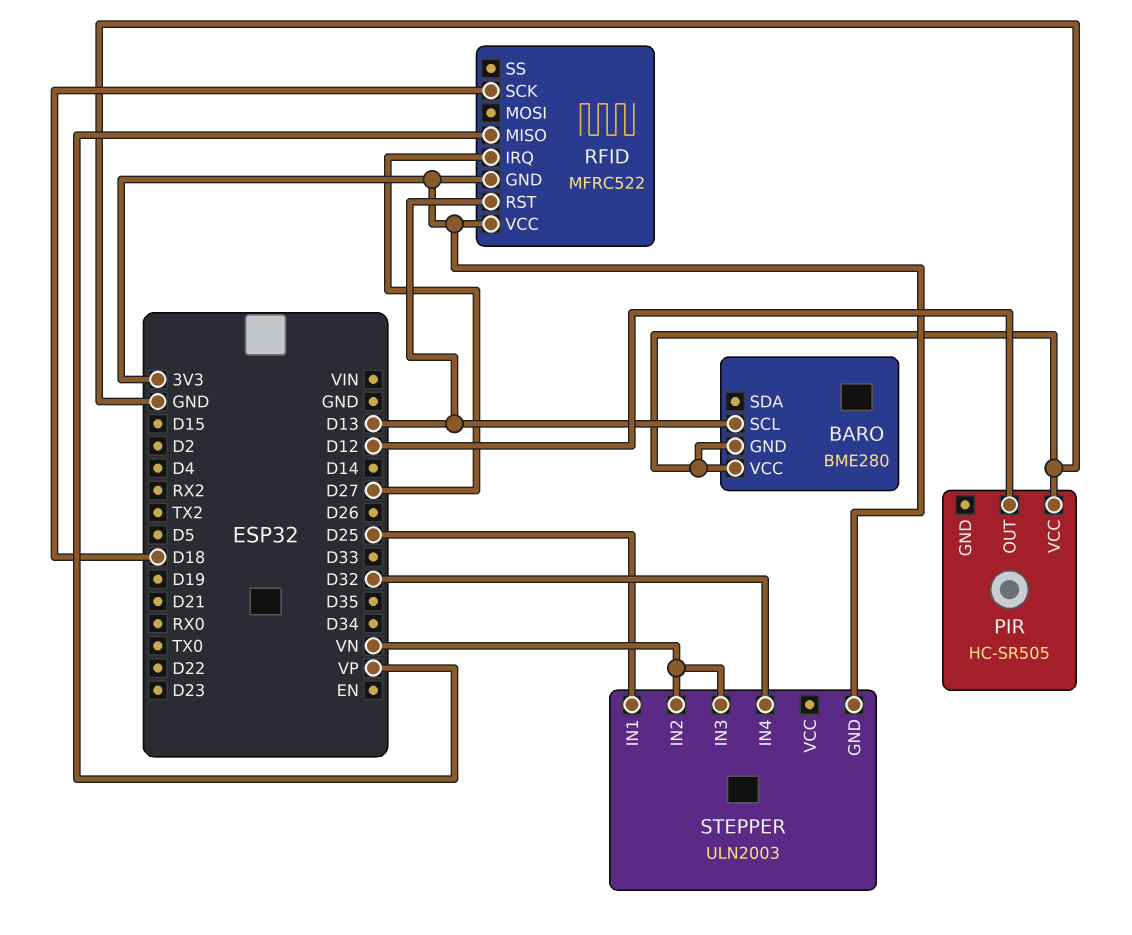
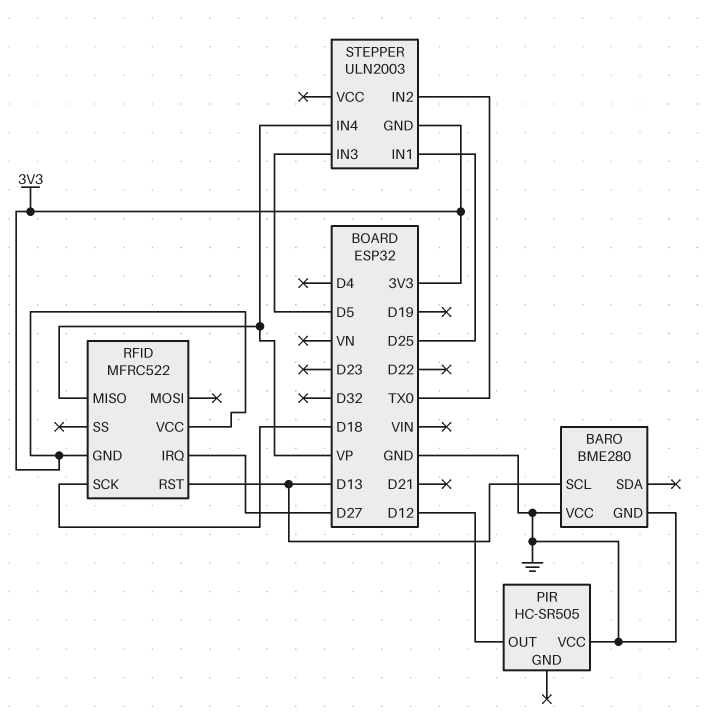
STEPPER pin IN2: VN -> TX0
STEPPER pin IN3: VN -> D5
STEPPER pin IN4: D32 -> VP

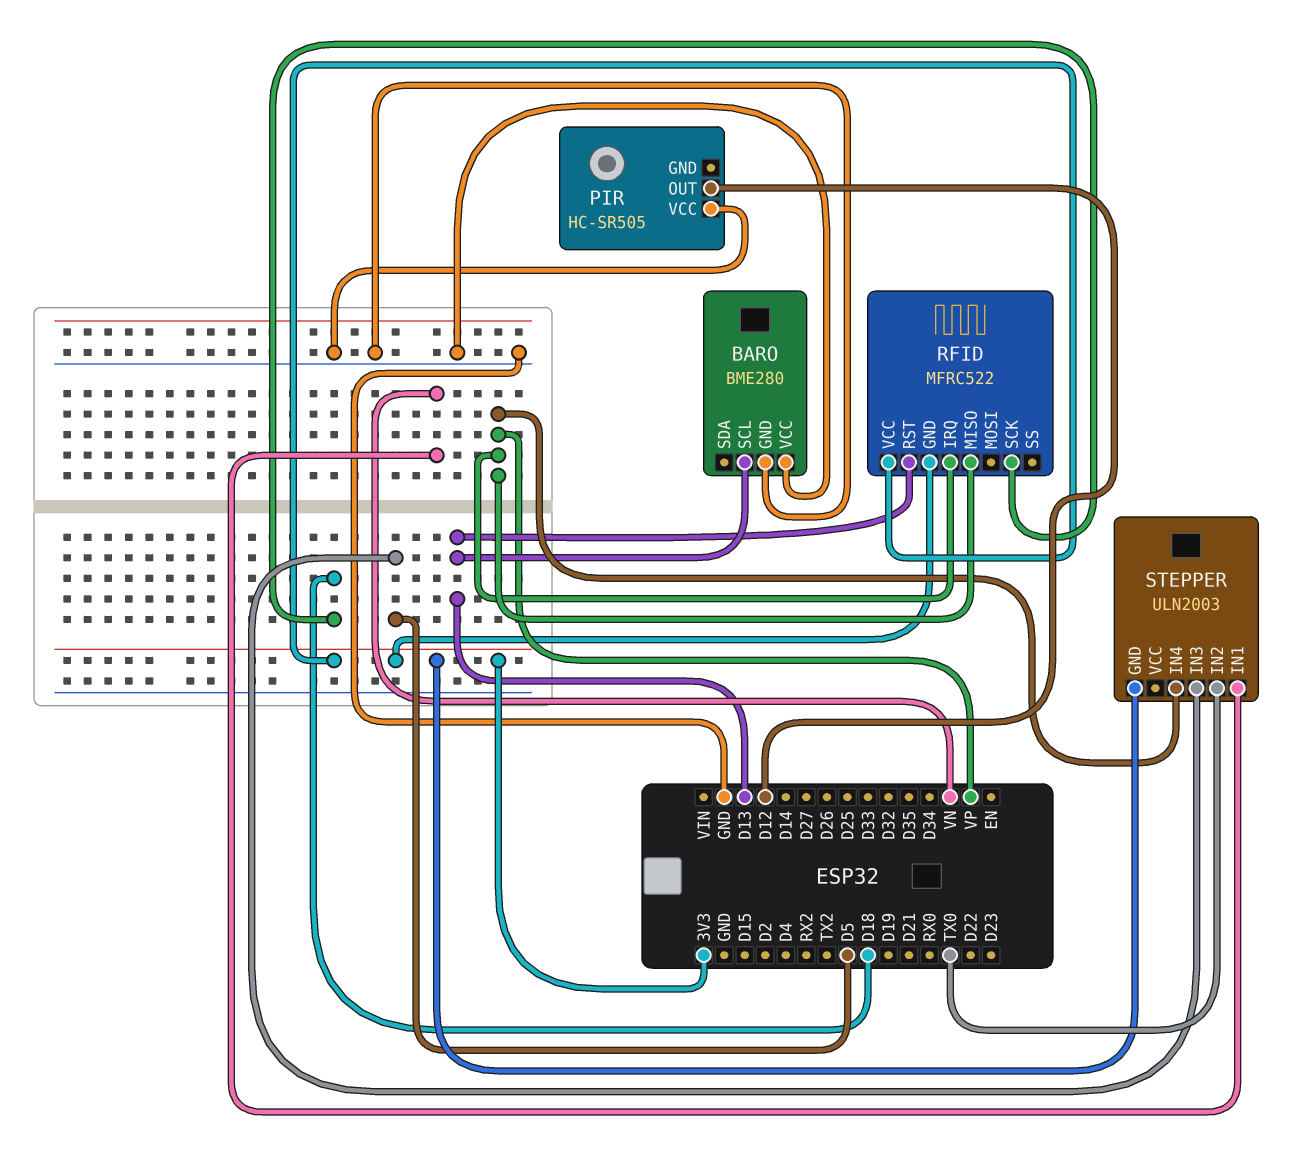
RFID pin IRQ: D27 -> VP
STEPPER pin IN1: D25 -> VN

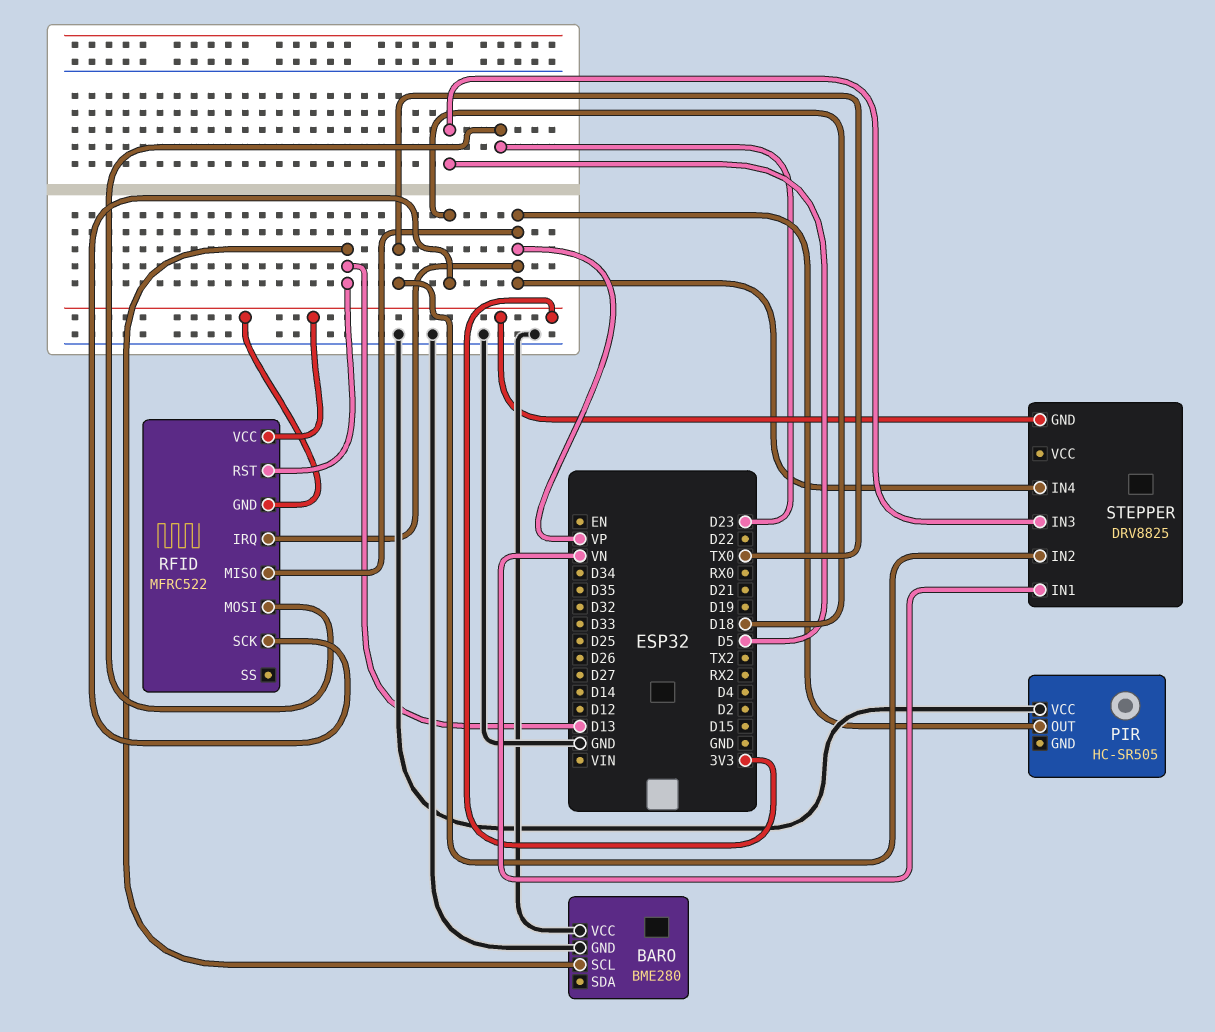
PIR pin OUT: D12 -> VP
RFID pin MOSI: none -> D23
STEPPER: ULN2003 -> DRV8825

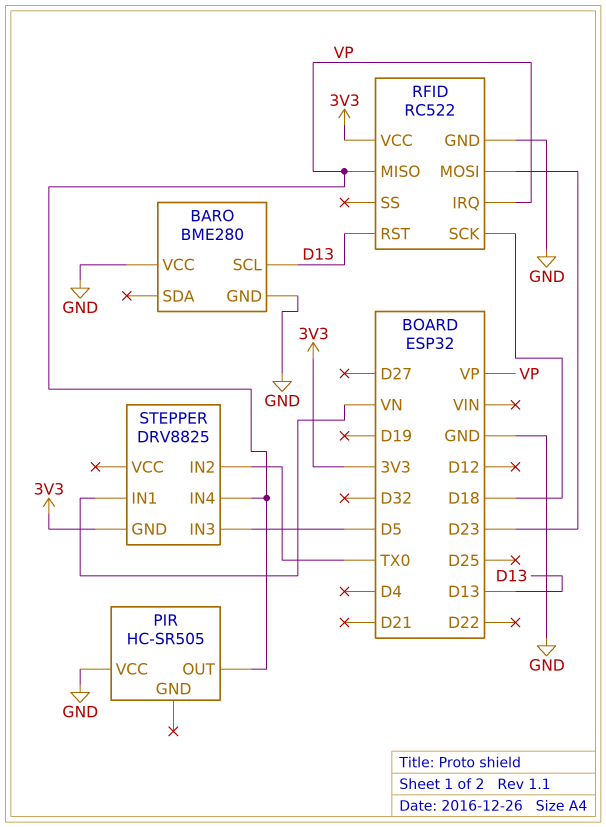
RFID: MFRC522 -> RC522
RFID pin GND: 3V3 -> GND

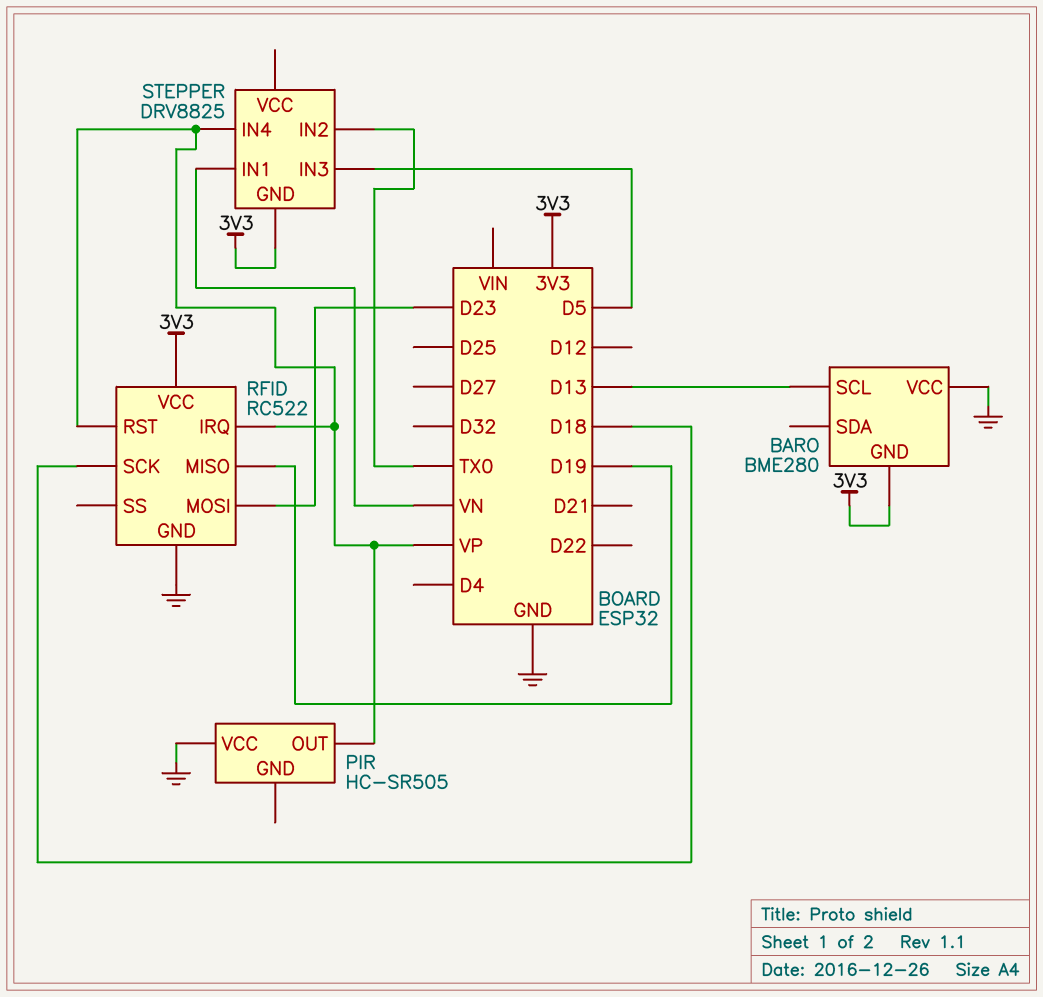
BARO pin GND: GND -> 3V3
RFID pin MISO: VP -> D19
RFID pin RST: D13 -> VP

